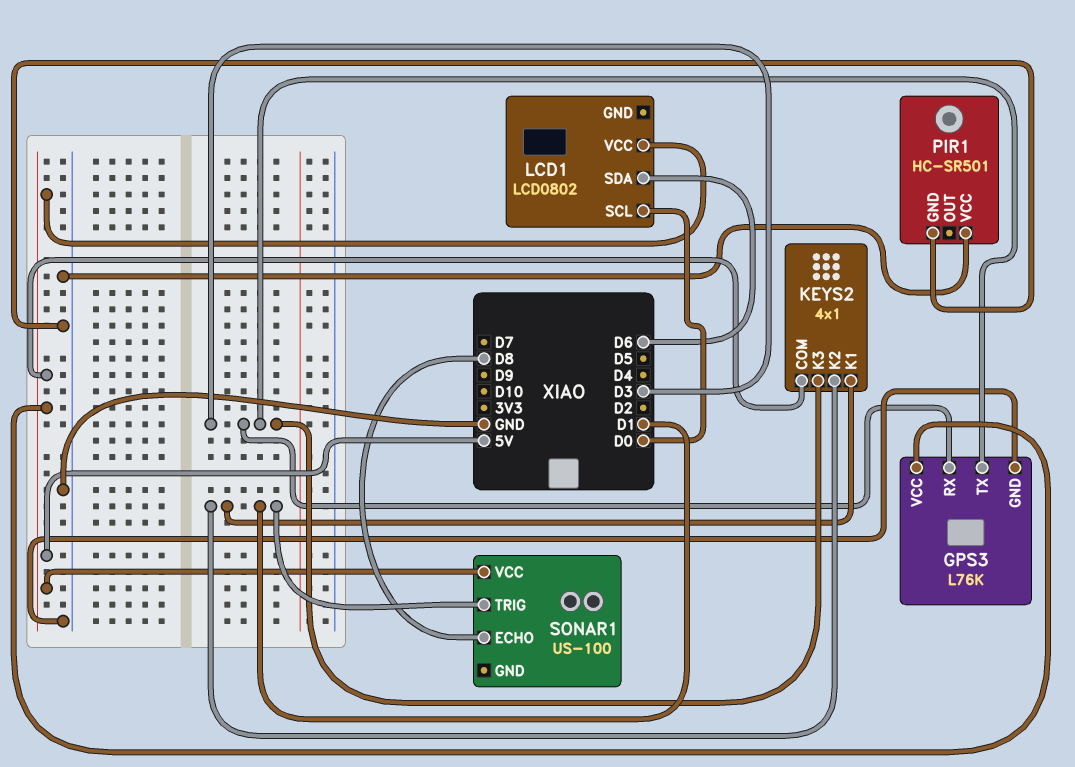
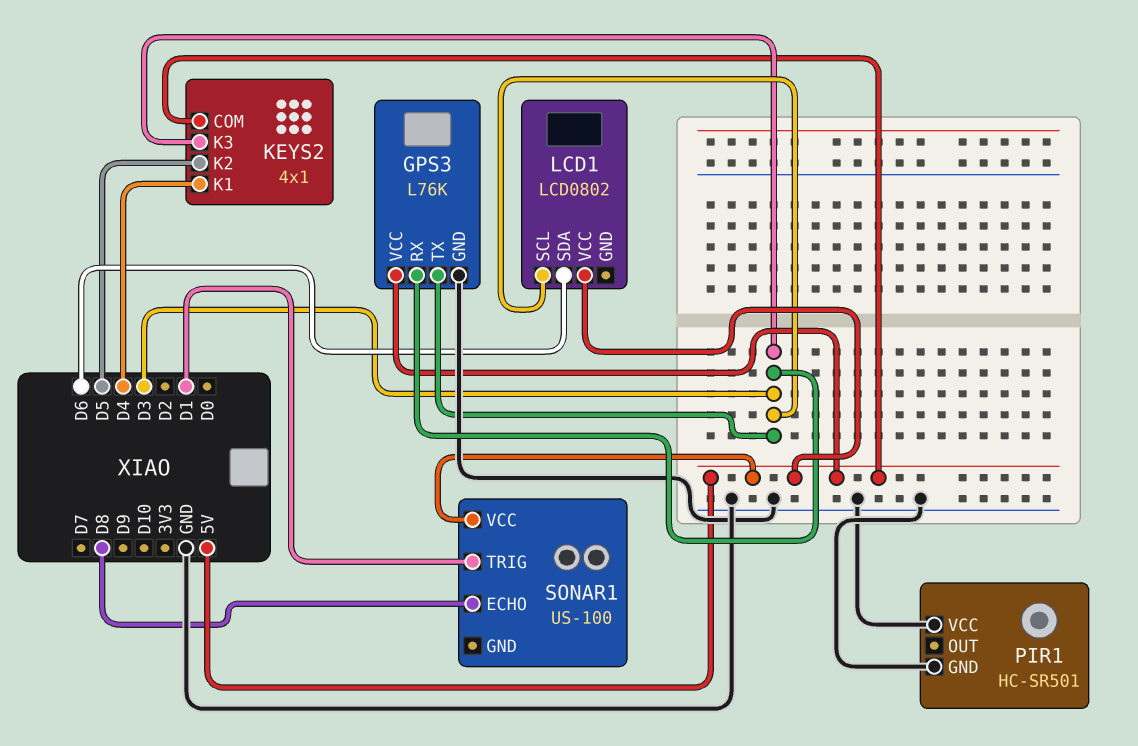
KEYS2 pin K1: D1 -> D4
KEYS2 pin K2: D1 -> D5
LCD1 pin SCL: D0 -> D3

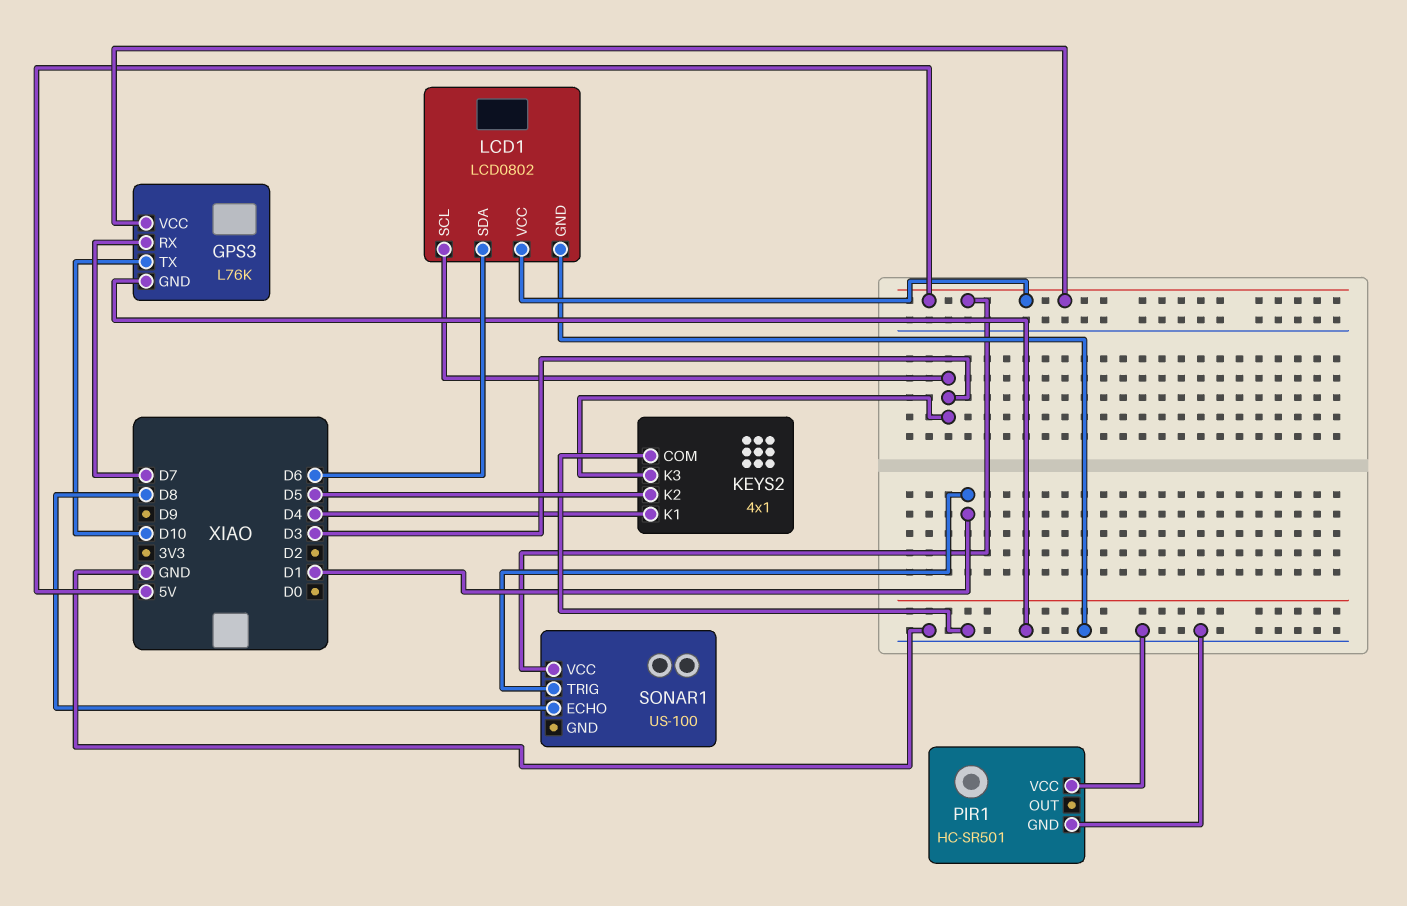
GPS3 pin RX: D3 -> D7
GPS3 pin TX: D3 -> D10
KEYS2 pin COM: 5V -> GND
LCD1 pin GND: none -> GND

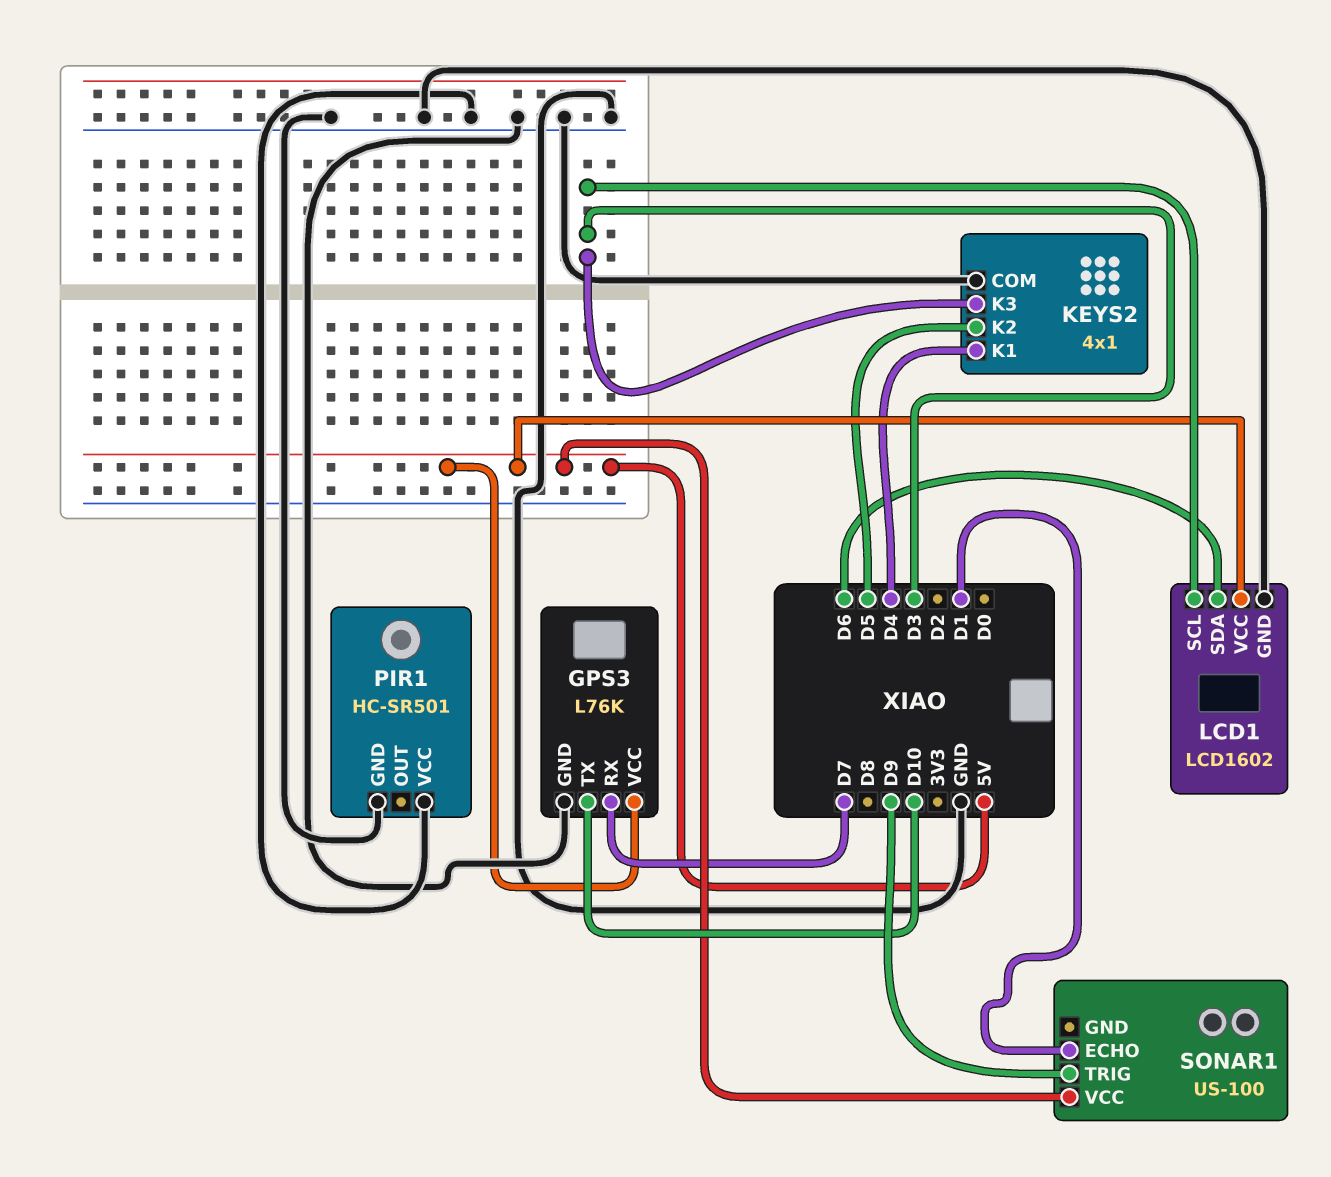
LCD1: LCD0802 -> LCD1602
SONAR1 pin ECHO: D8 -> D1
SONAR1 pin TRIG: D1 -> D9

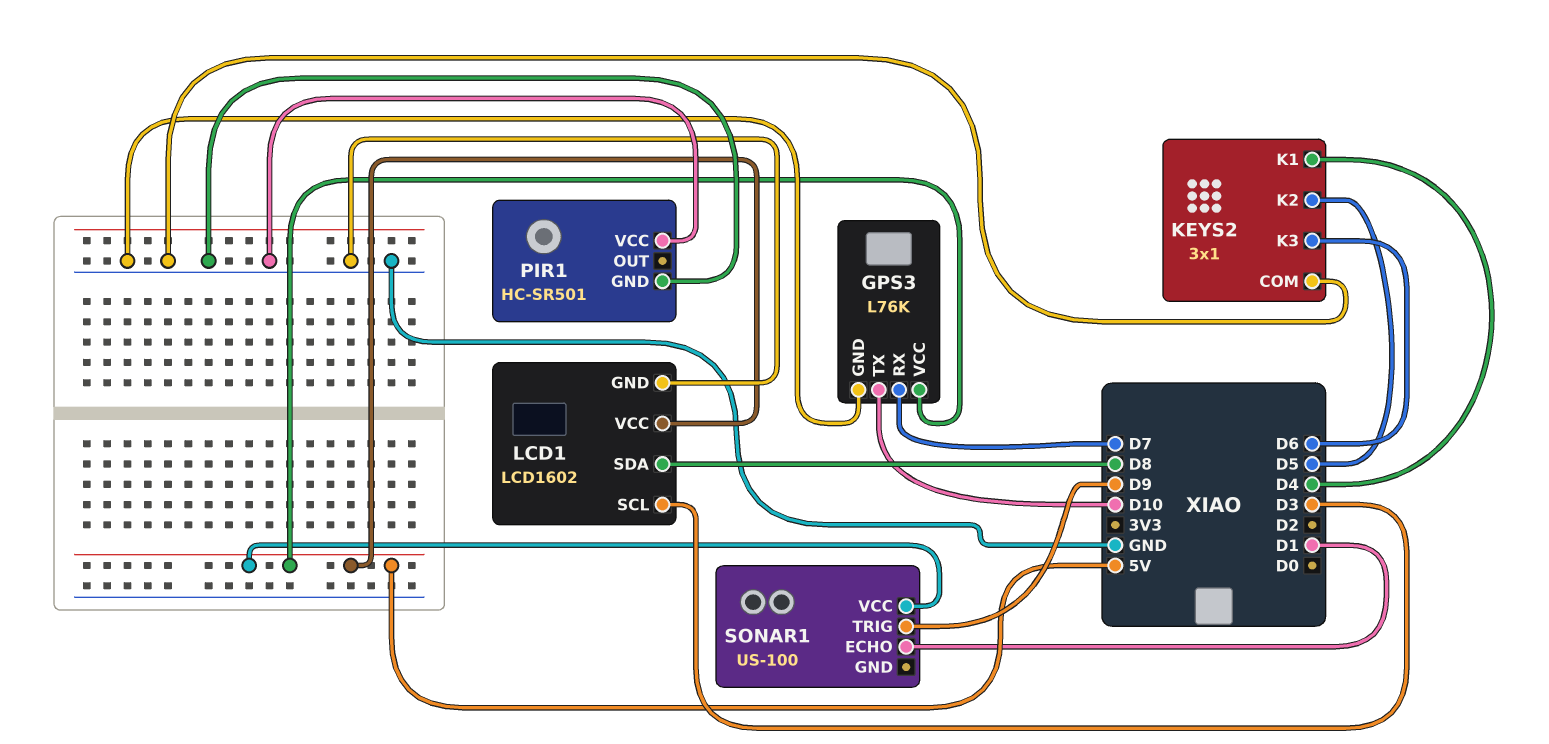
KEYS2: 4x1 -> 3x1
KEYS2 pin K3: D3 -> D6
LCD1 pin SDA: D6 -> D8

